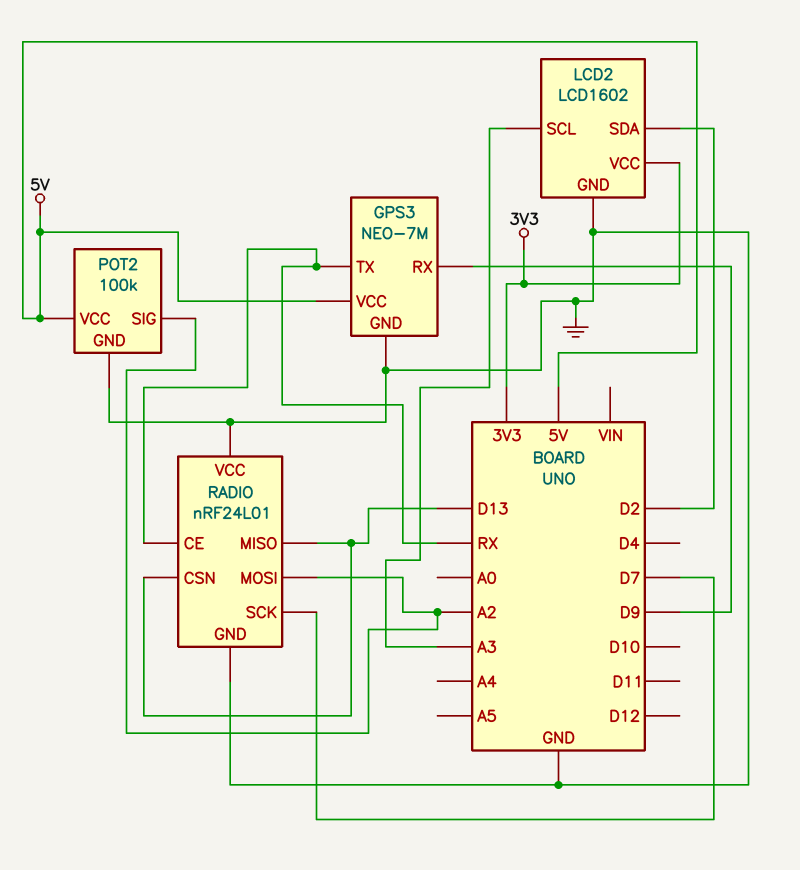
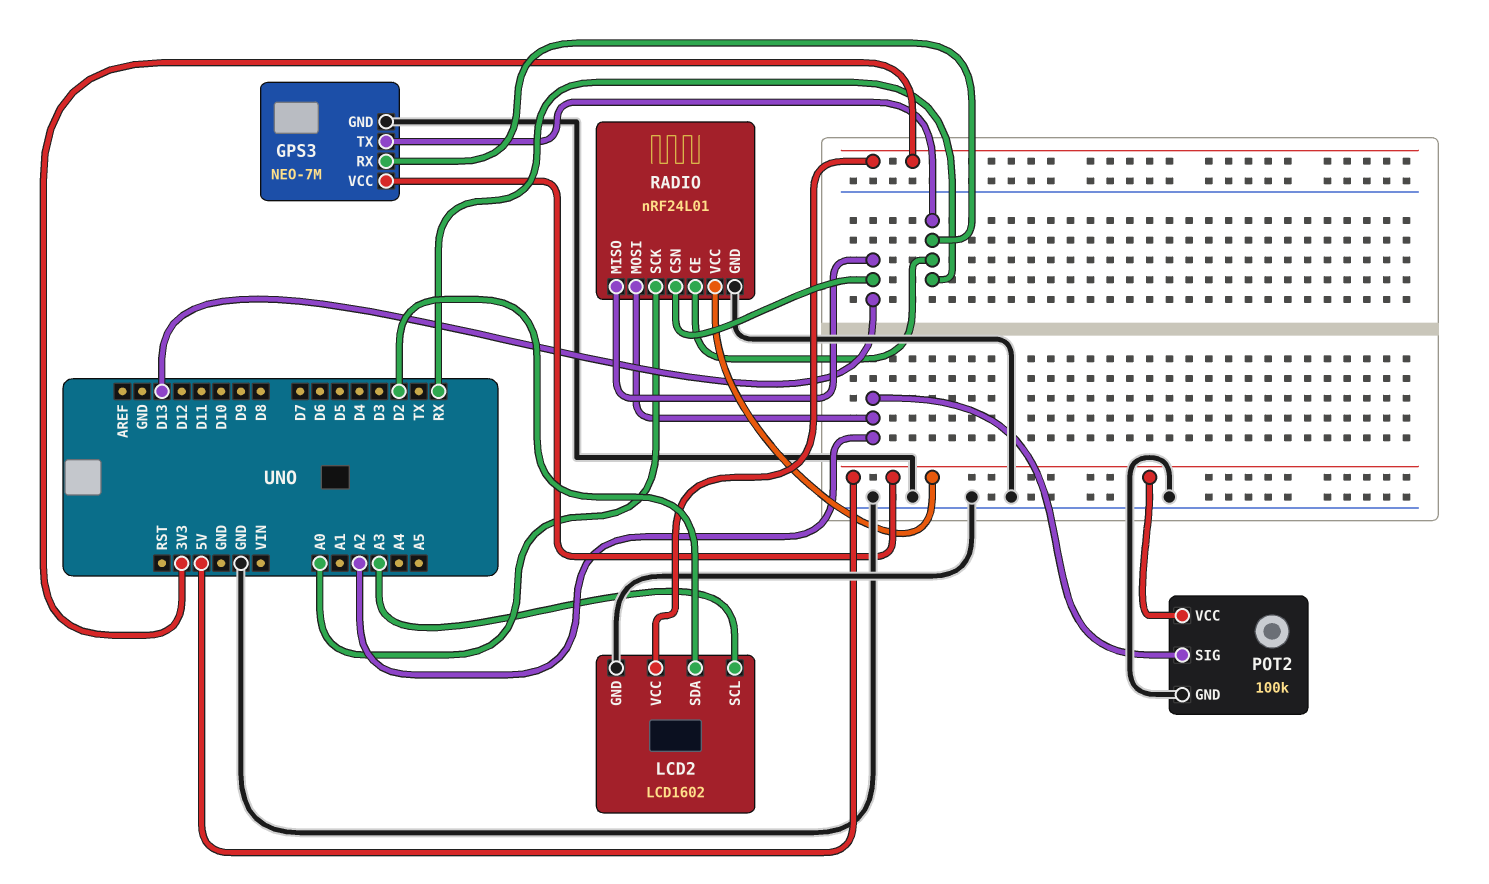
GPS3 pin RX: D9 -> RX
RADIO pin SCK: D7 -> A0
RADIO pin VCC: GND -> 5V

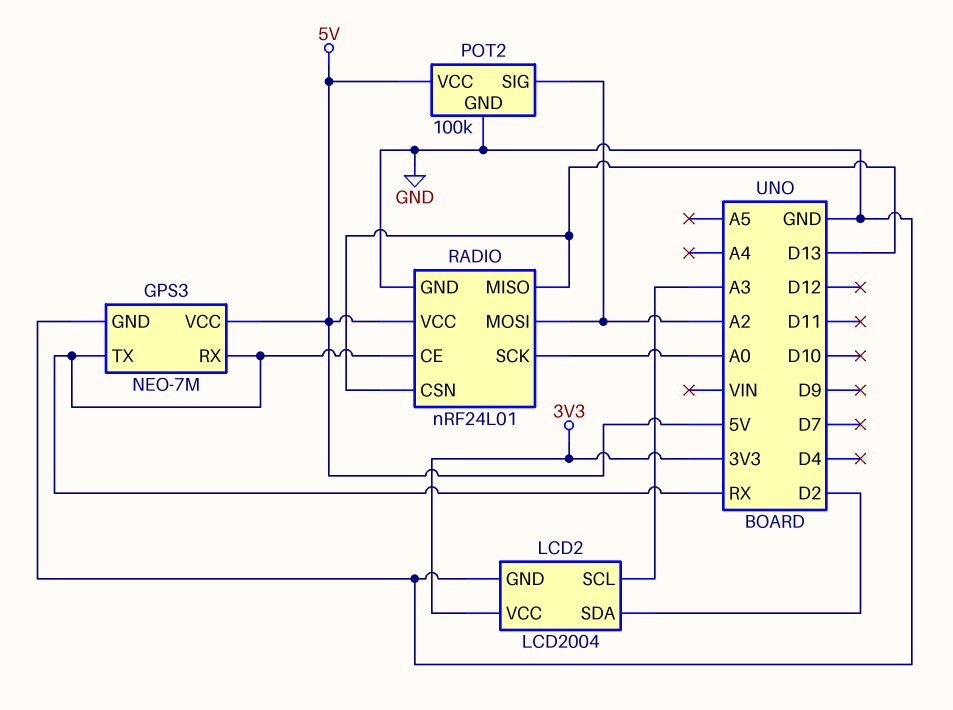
LCD2: LCD1602 -> LCD2004

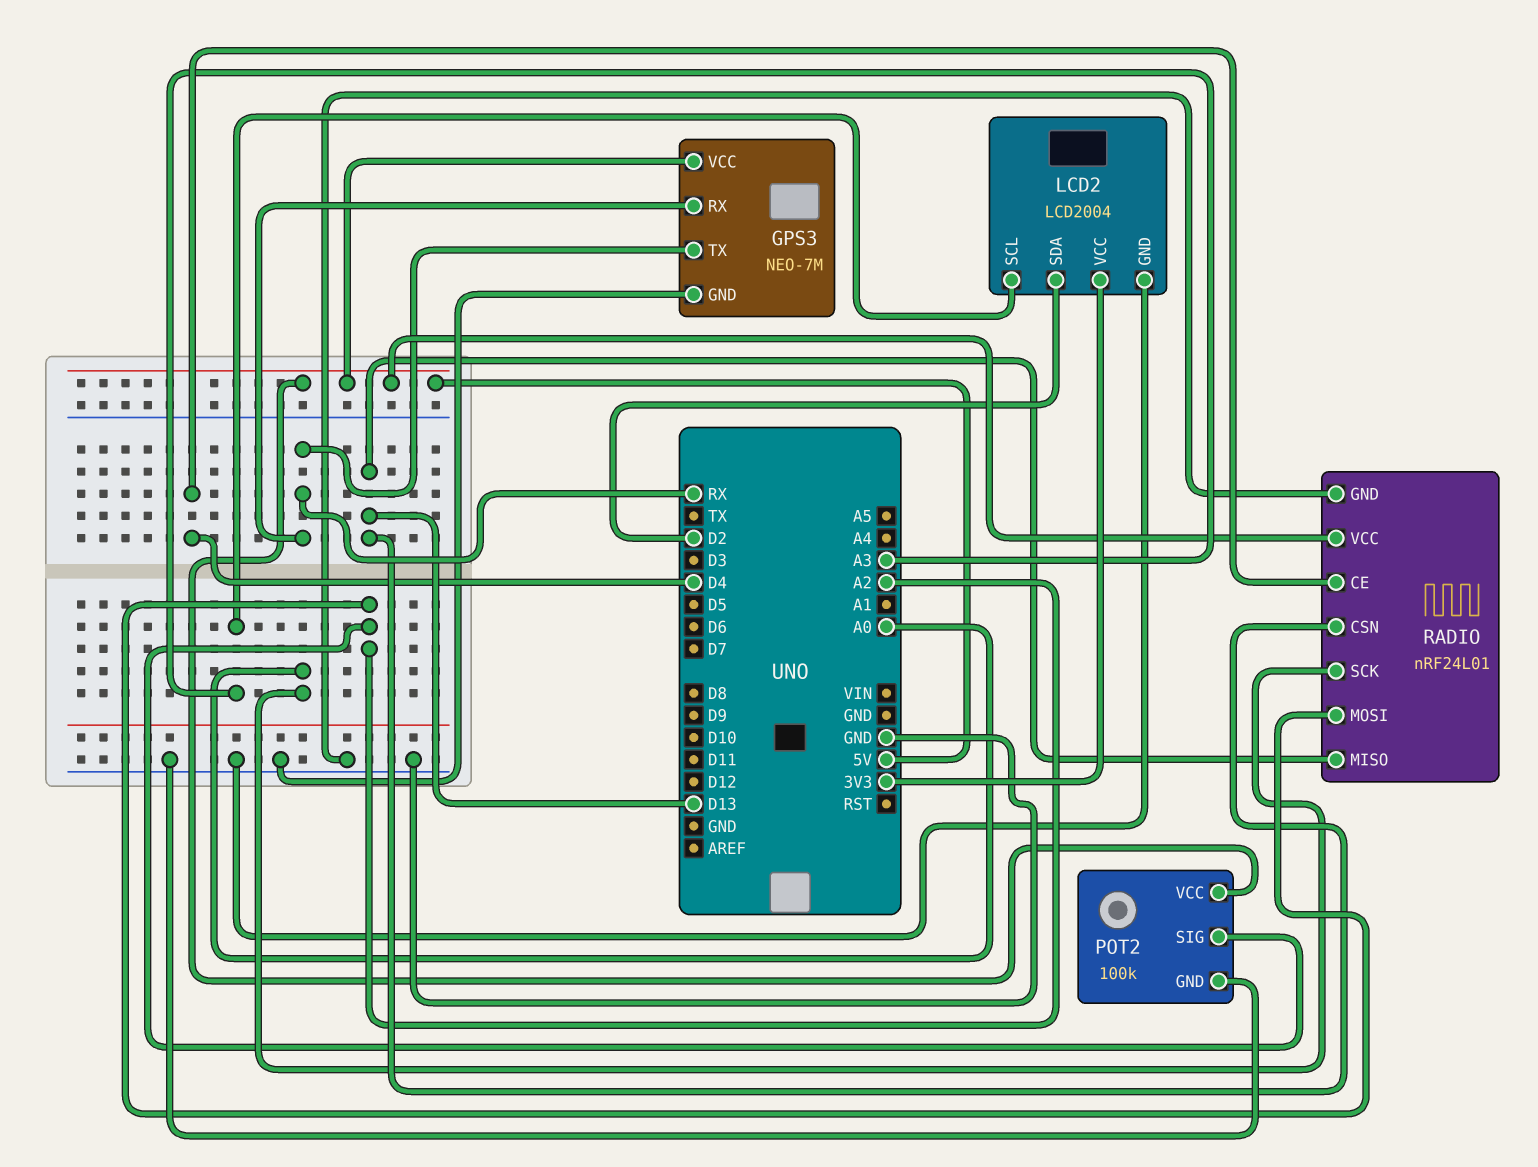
RADIO pin CE: RX -> D4

